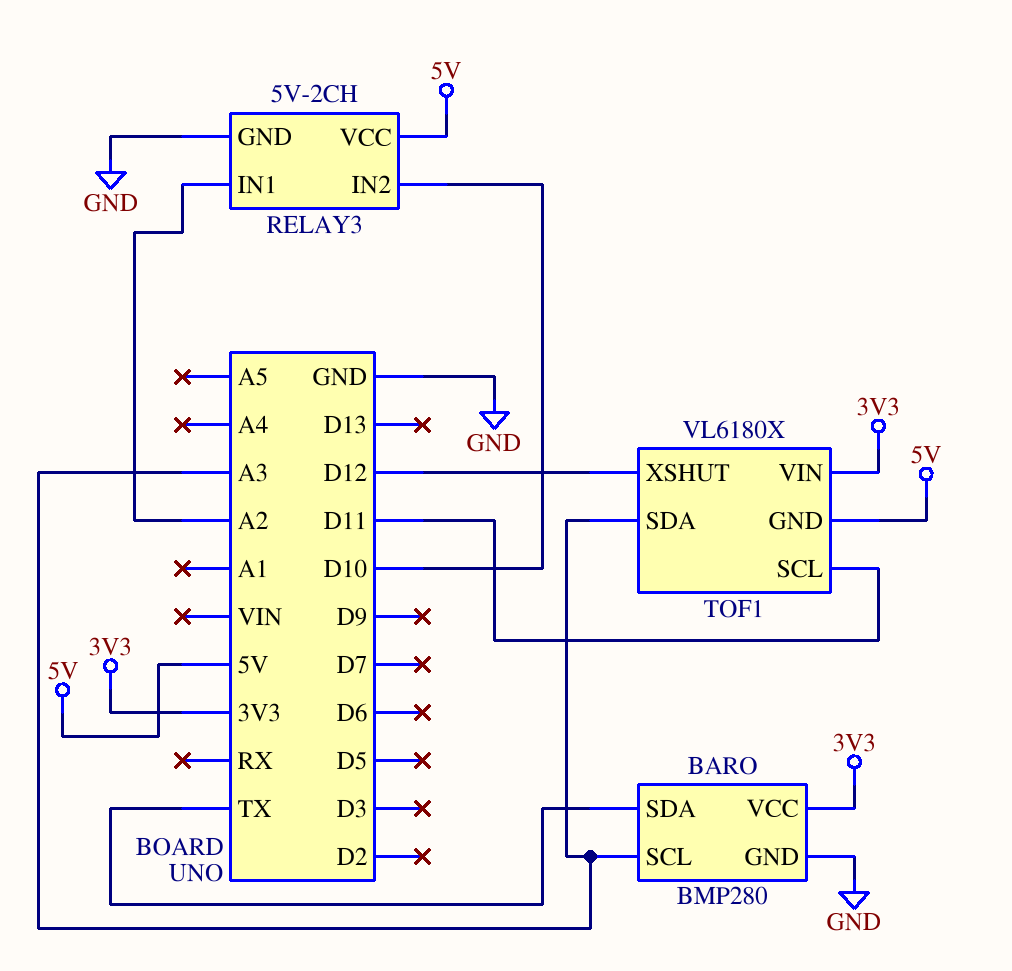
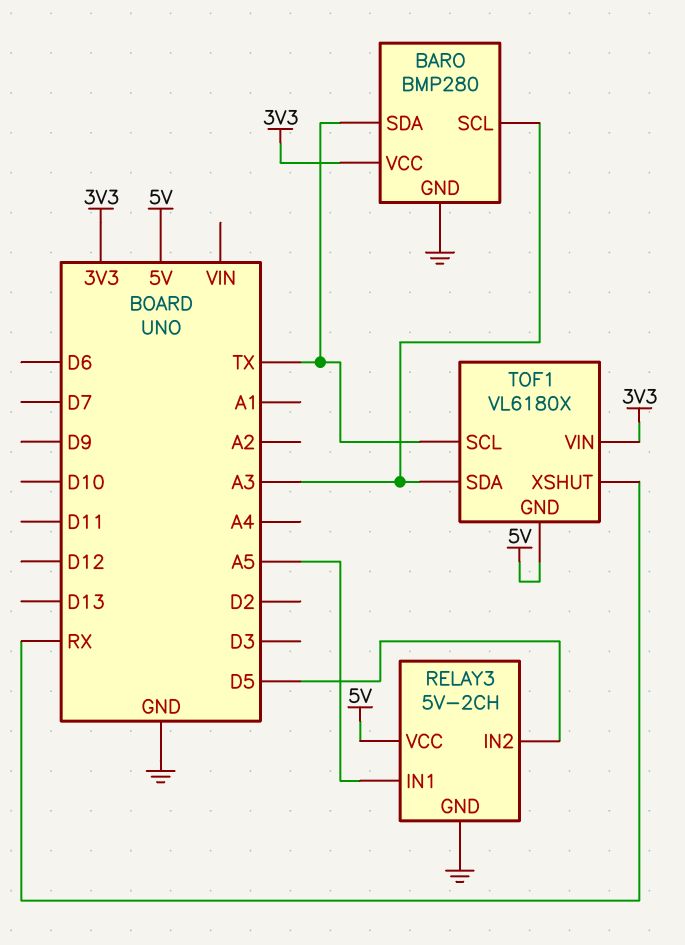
RELAY3 pin IN1: A2 -> A5
RELAY3 pin IN2: D10 -> D5
TOF1 pin SCL: D11 -> TX
TOF1 pin XSHUT: D12 -> RX

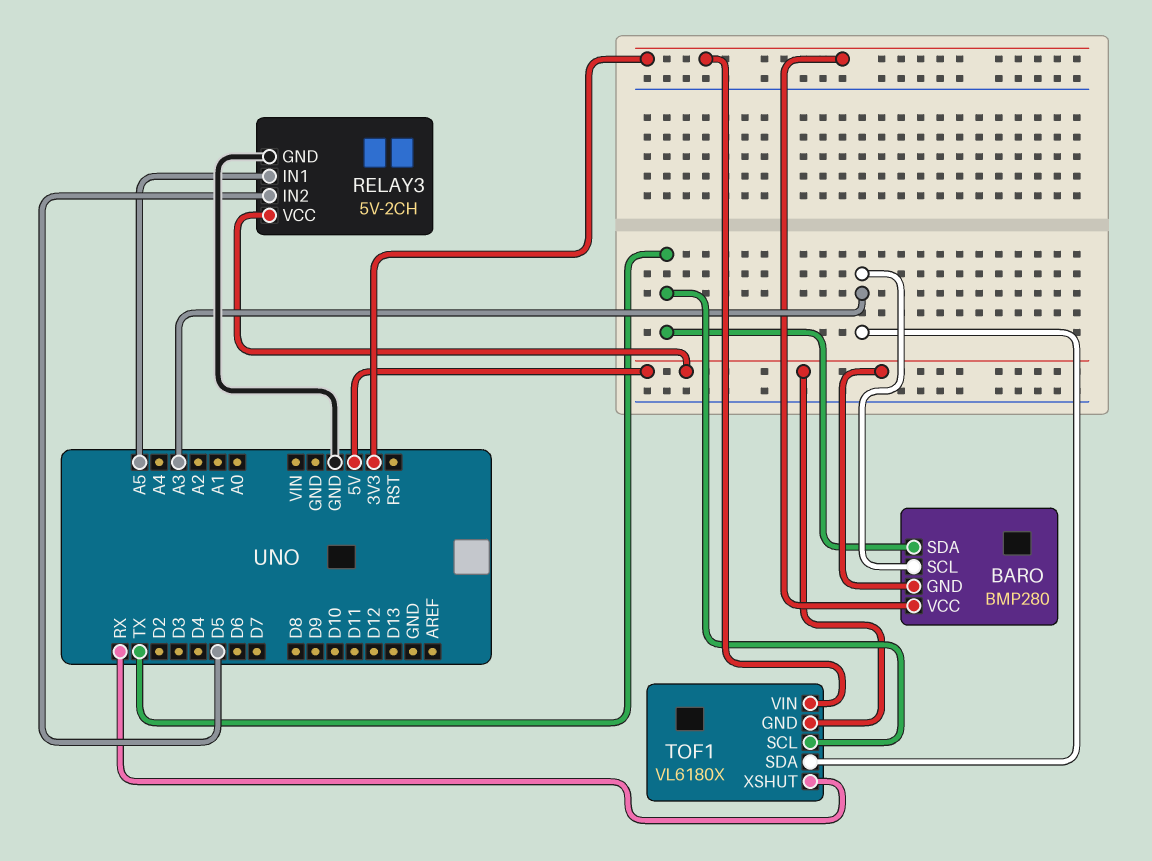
BARO pin GND: GND -> 5V

